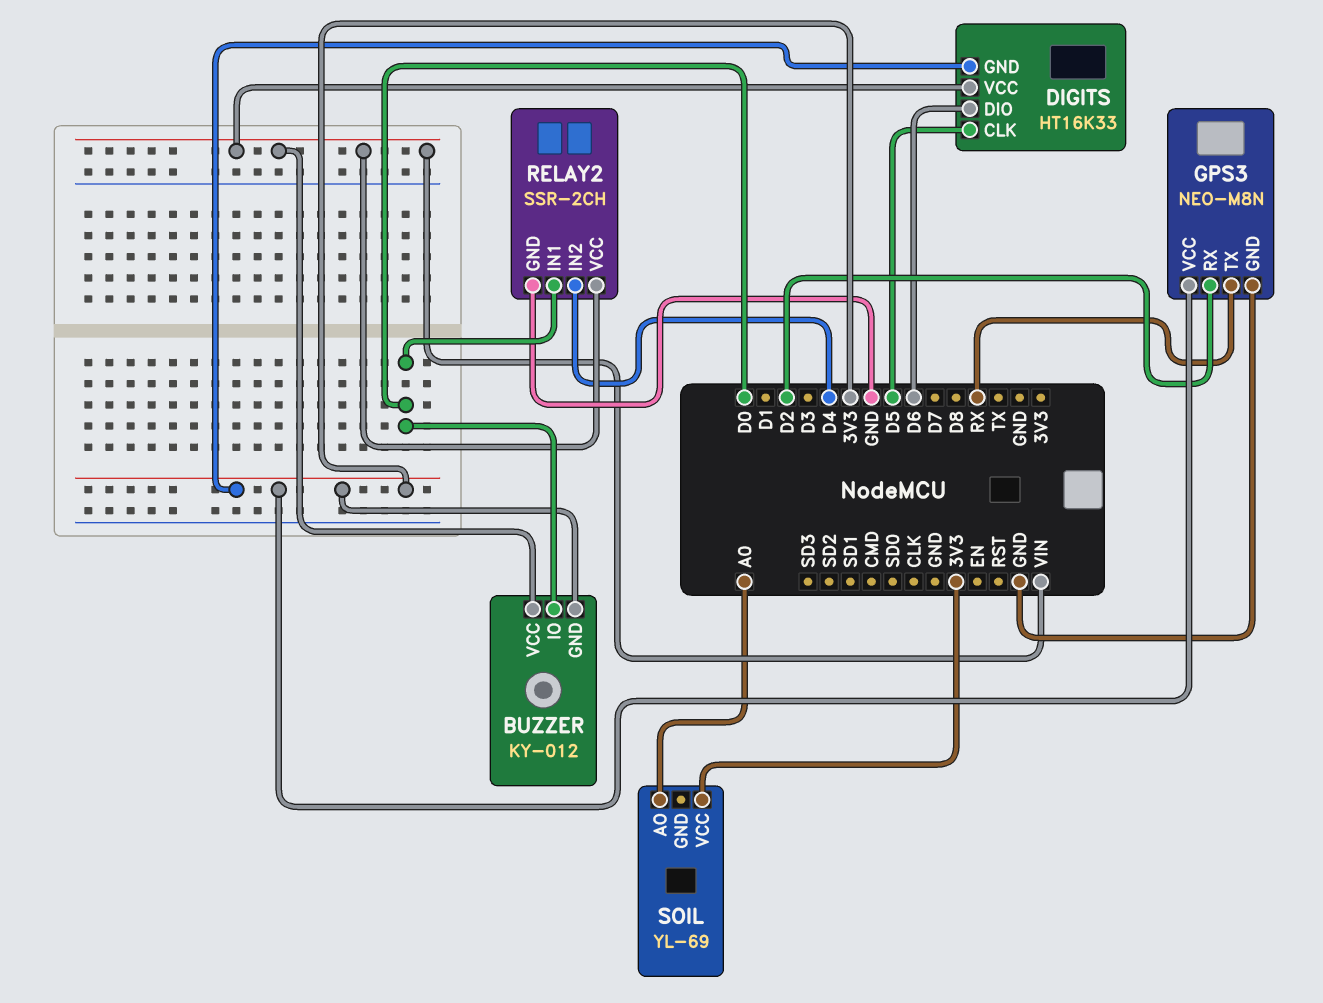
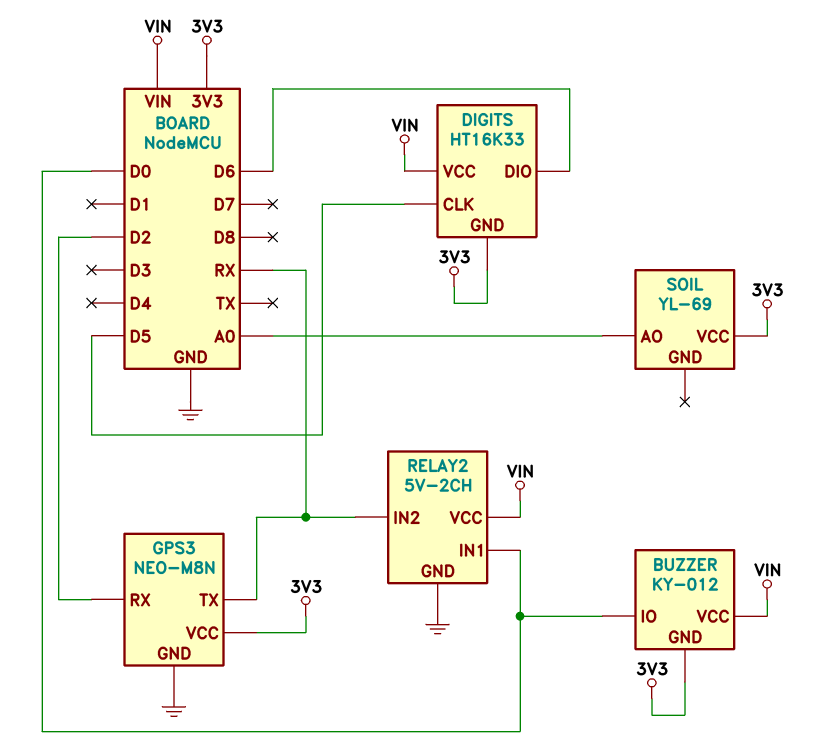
RELAY2: SSR-2CH -> 5V-2CH
RELAY2 pin IN2: D4 -> RX

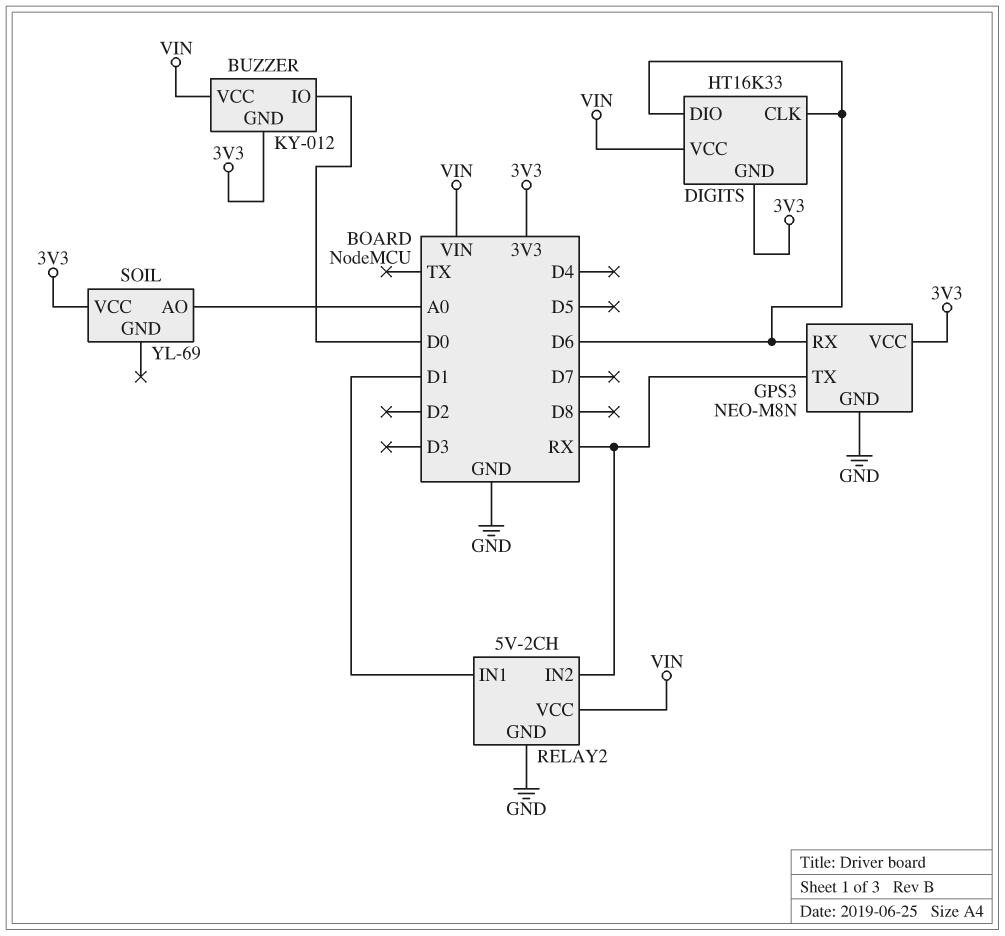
DIGITS pin CLK: D5 -> D6
GPS3 pin RX: D2 -> D6
RELAY2 pin IN1: D0 -> D1

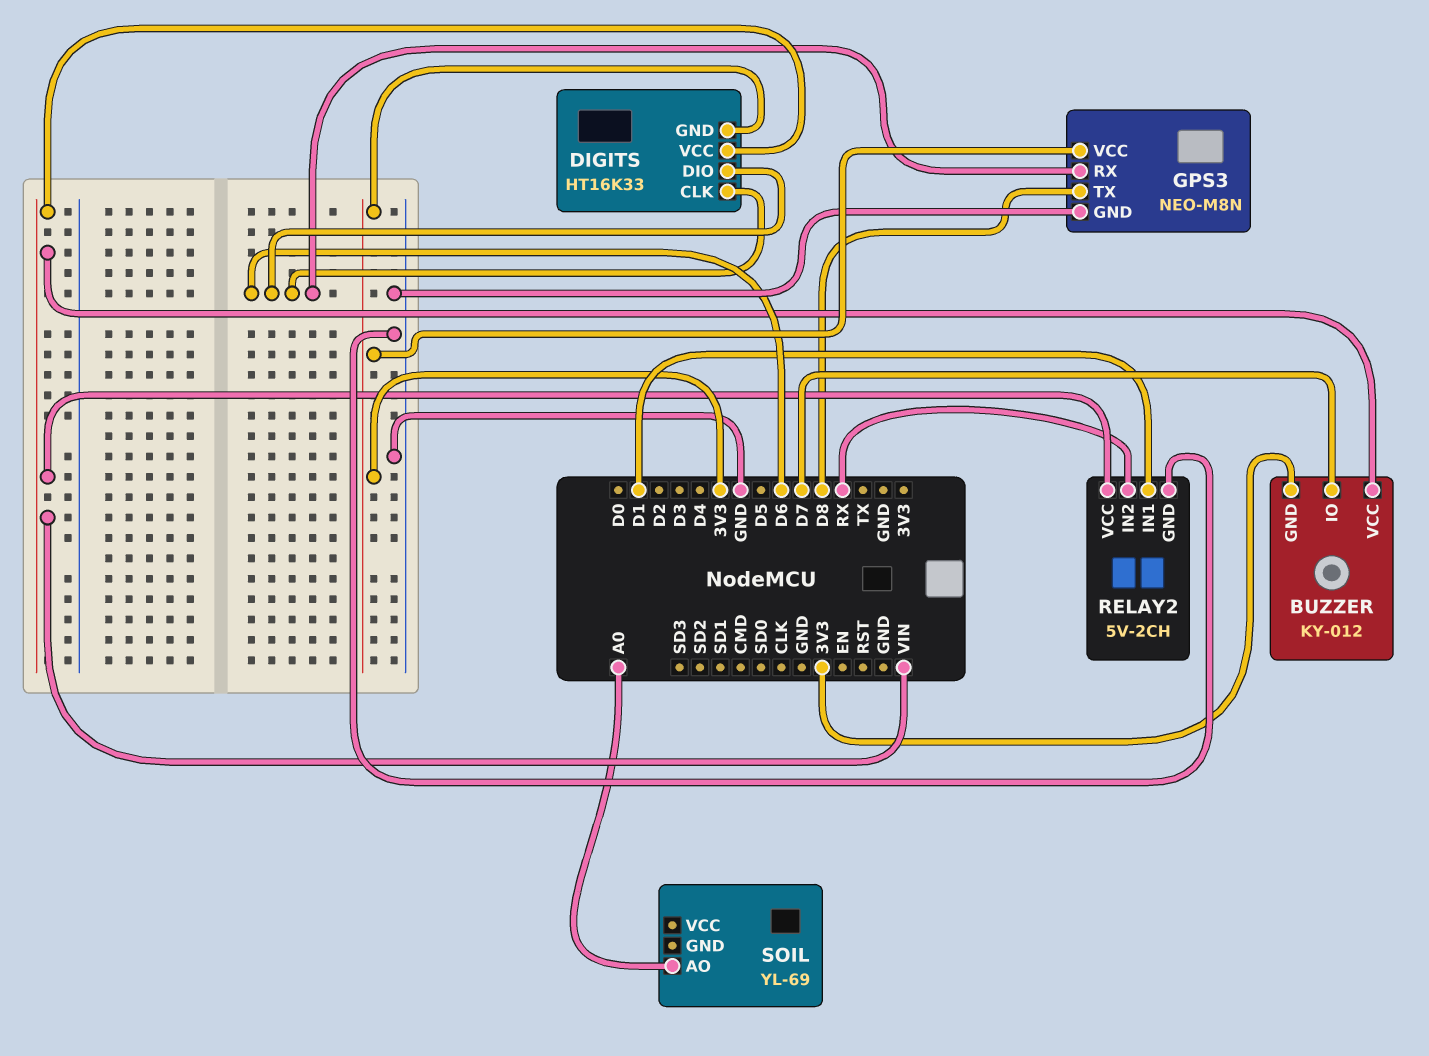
BUZZER pin IO: D0 -> D7
GPS3 pin TX: RX -> D8
SOIL pin VCC: 3V3 -> none

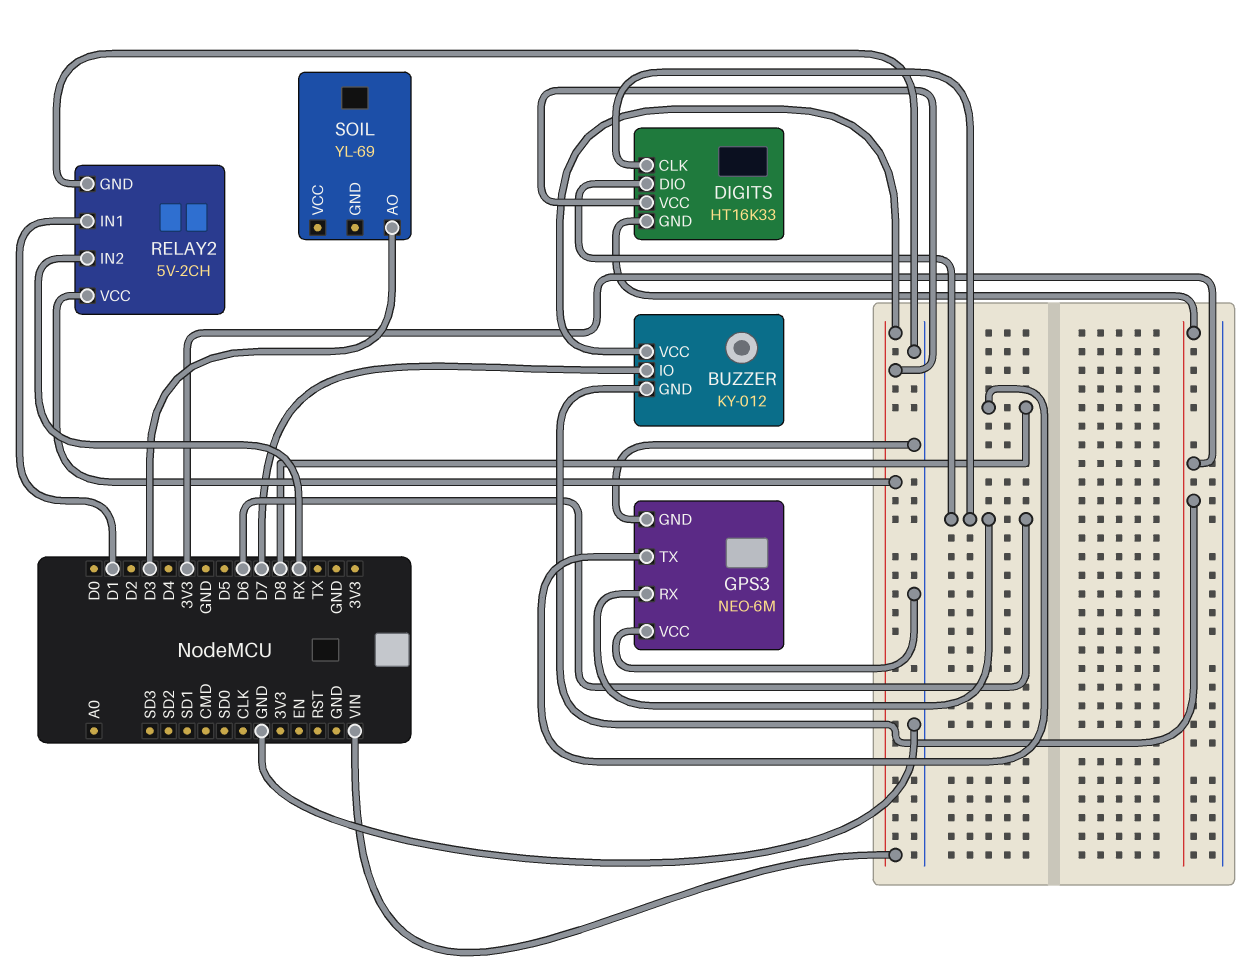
GPS3: NEO-M8N -> NEO-6M
GPS3 pin VCC: 3V3 -> GND
SOIL pin AO: A0 -> D3

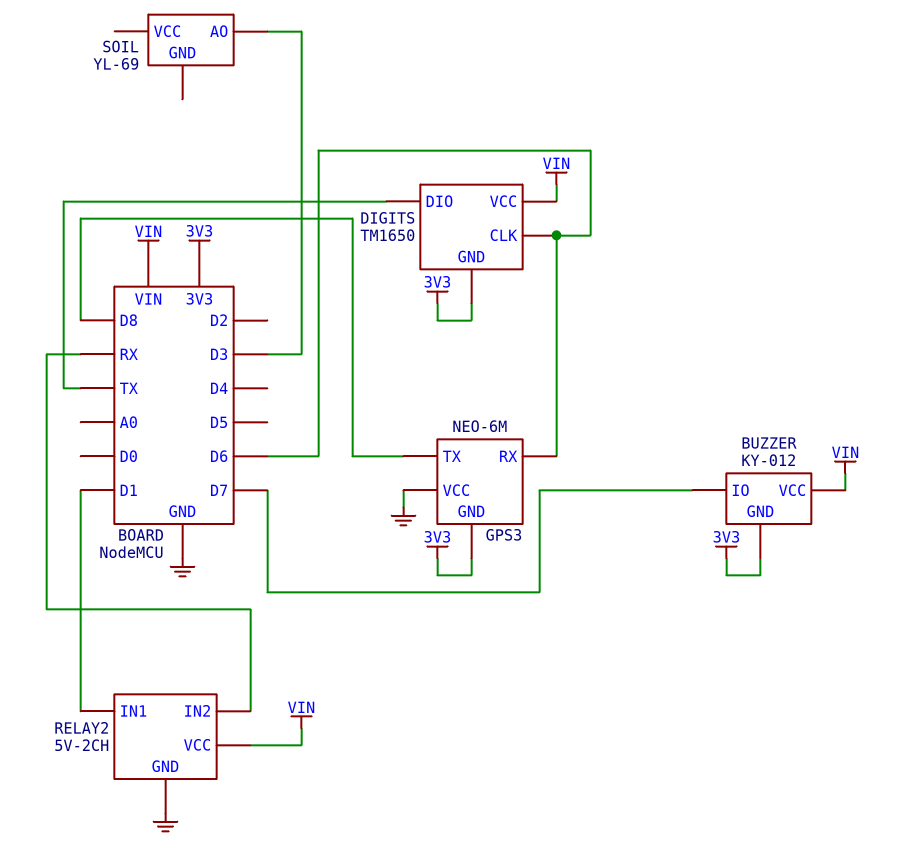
DIGITS: HT16K33 -> TM1650
DIGITS pin DIO: D6 -> TX
GPS3 pin GND: GND -> 3V3

